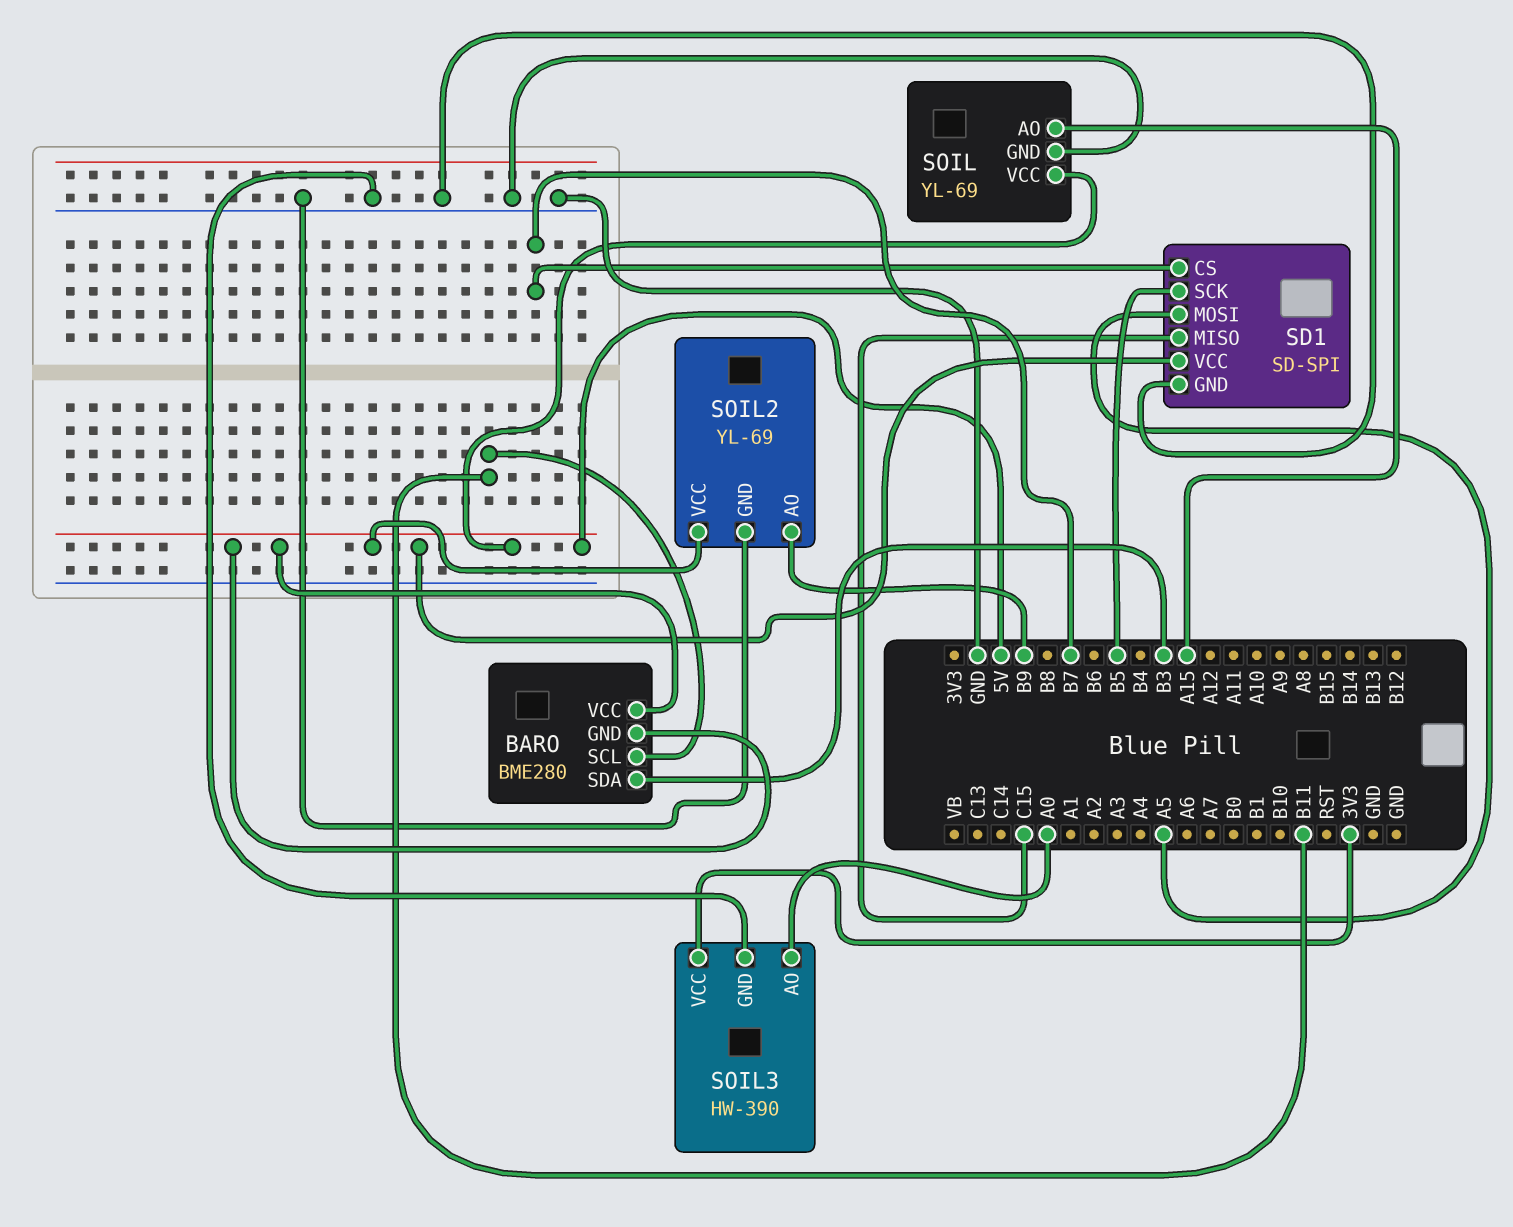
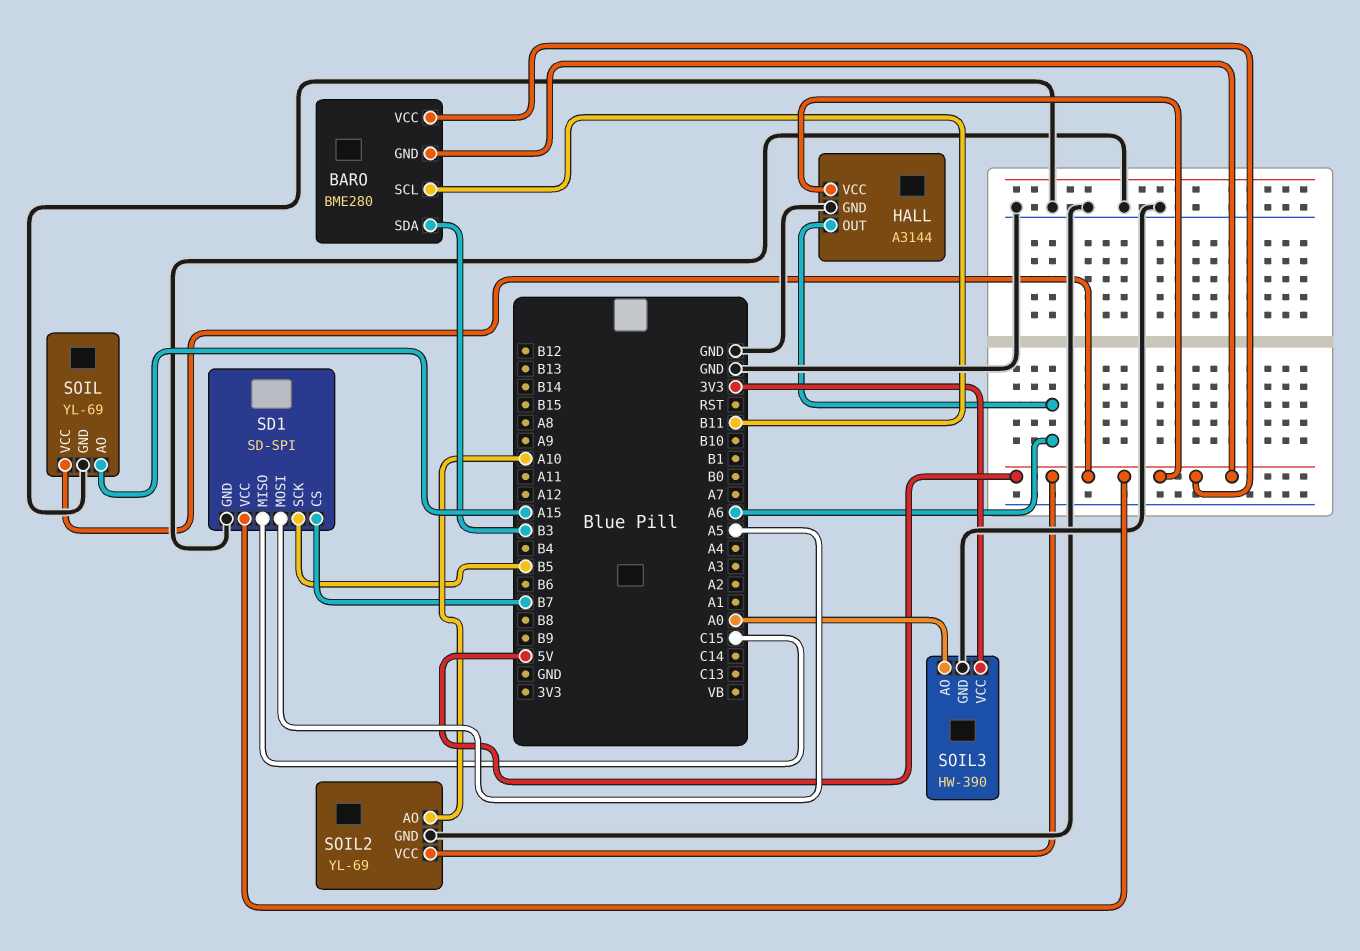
HALL: none -> A3144
HALL pin GND: none -> GND
HALL pin OUT: none -> A6
HALL pin VCC: none -> 5V
SOIL2 pin AO: B9 -> A10

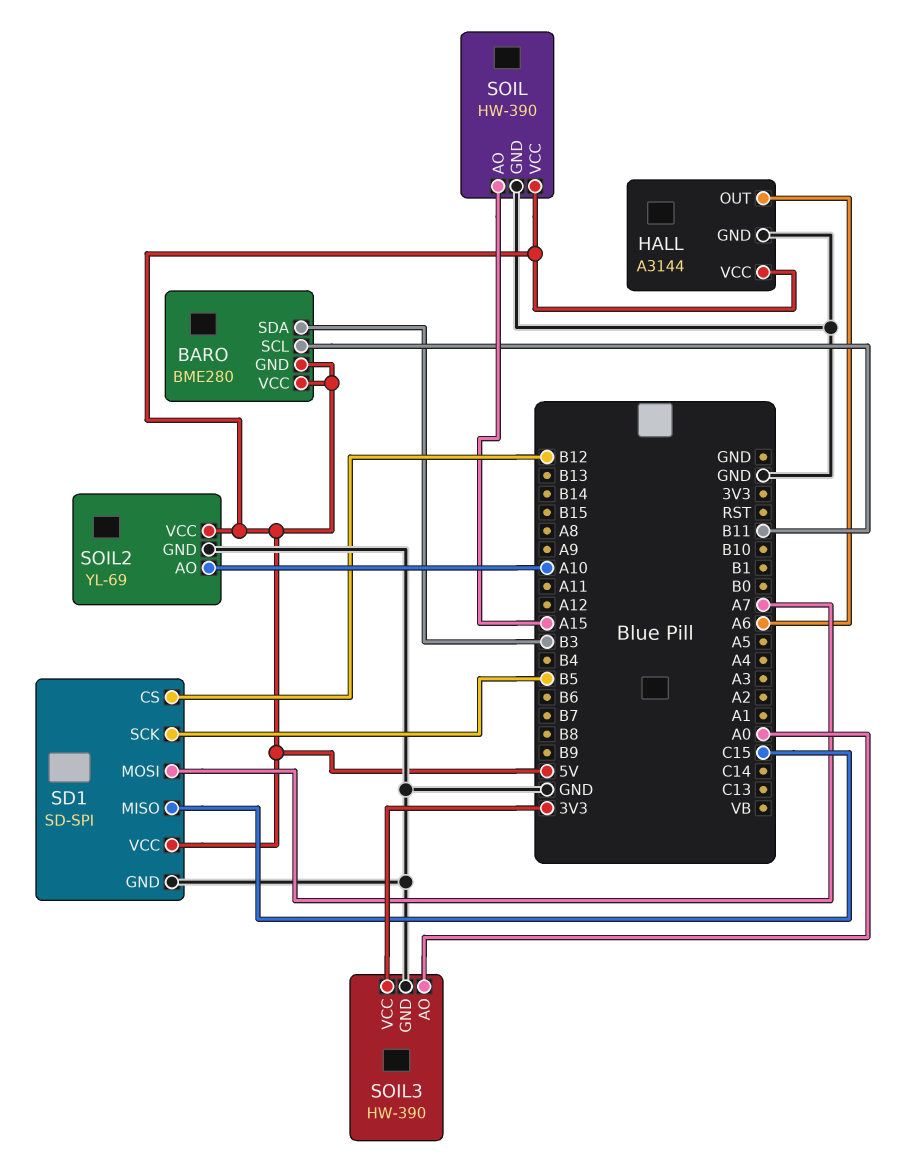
SD1 pin CS: B7 -> B12
SD1 pin MOSI: A5 -> A7
SOIL: YL-69 -> HW-390

